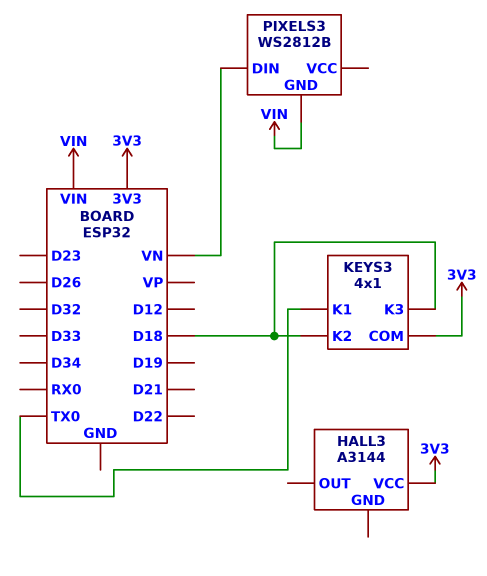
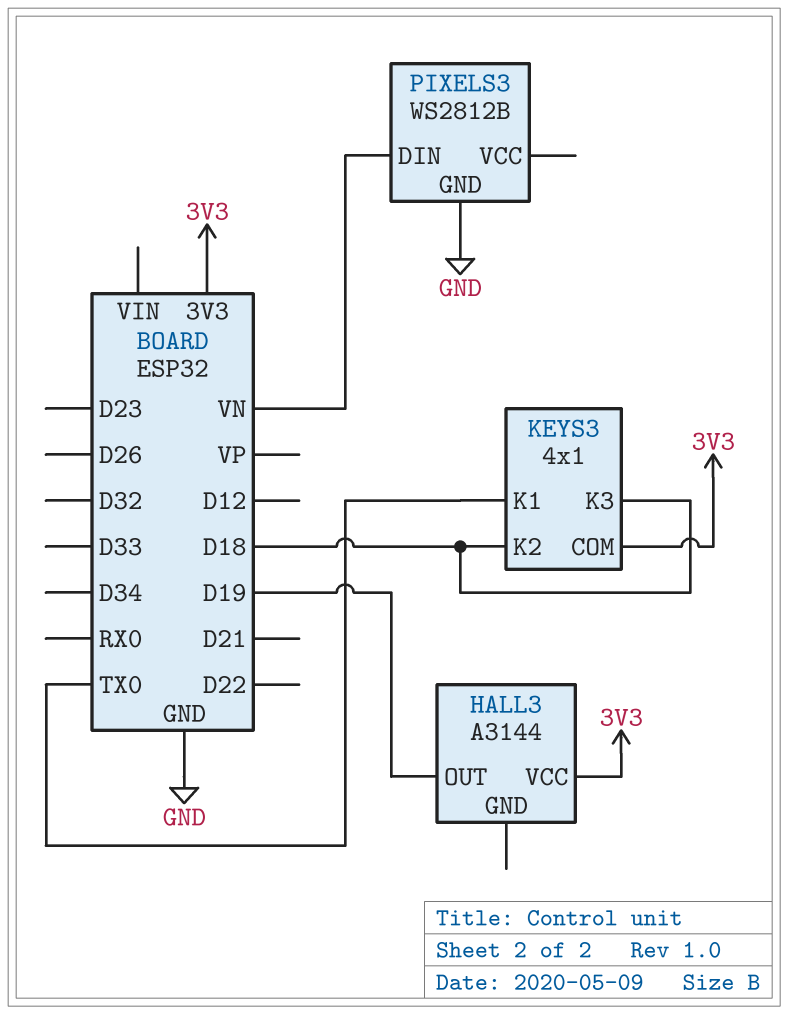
HALL3 pin OUT: none -> D19
PIXELS3 pin GND: VIN -> GND

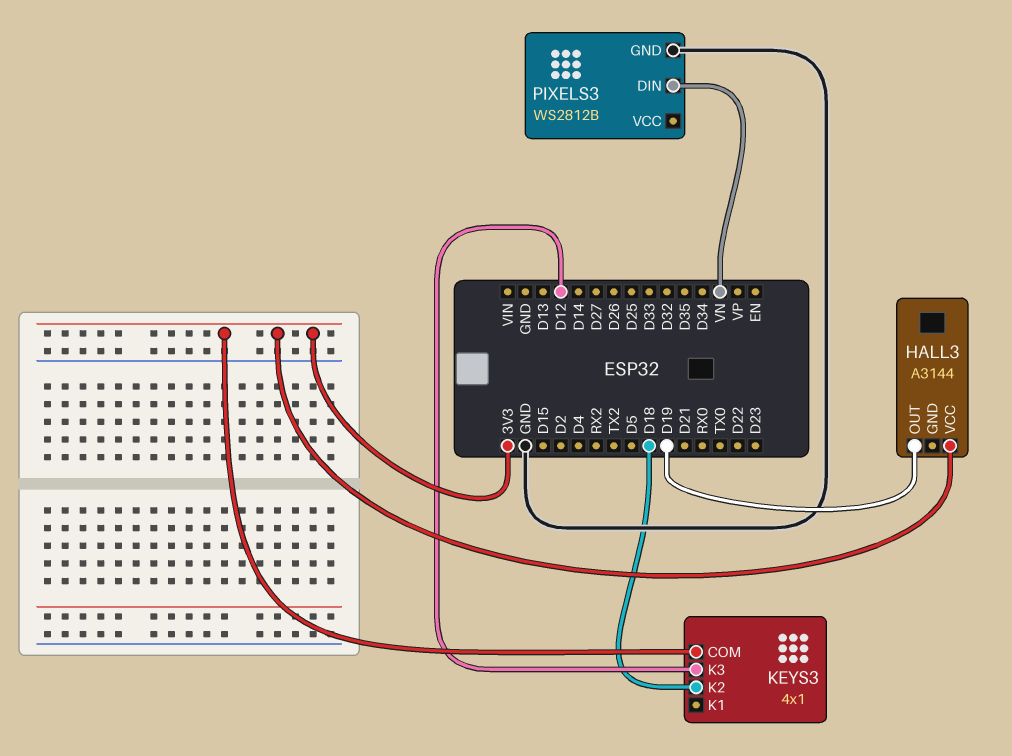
KEYS3 pin K1: TX0 -> none
KEYS3 pin K3: D18 -> D12

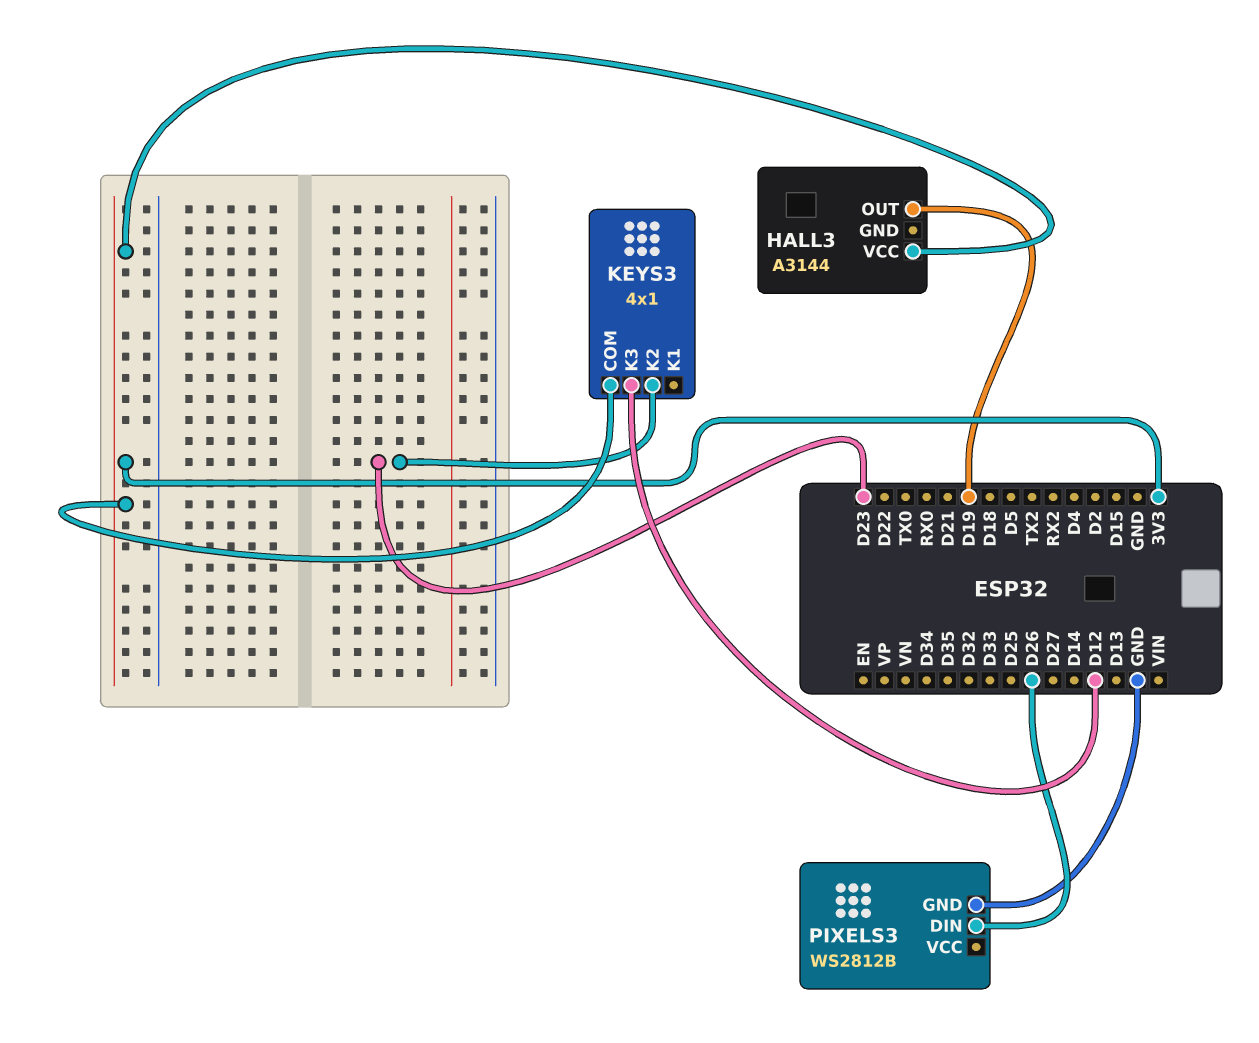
KEYS3 pin K2: D18 -> D23
PIXELS3 pin DIN: VN -> D26

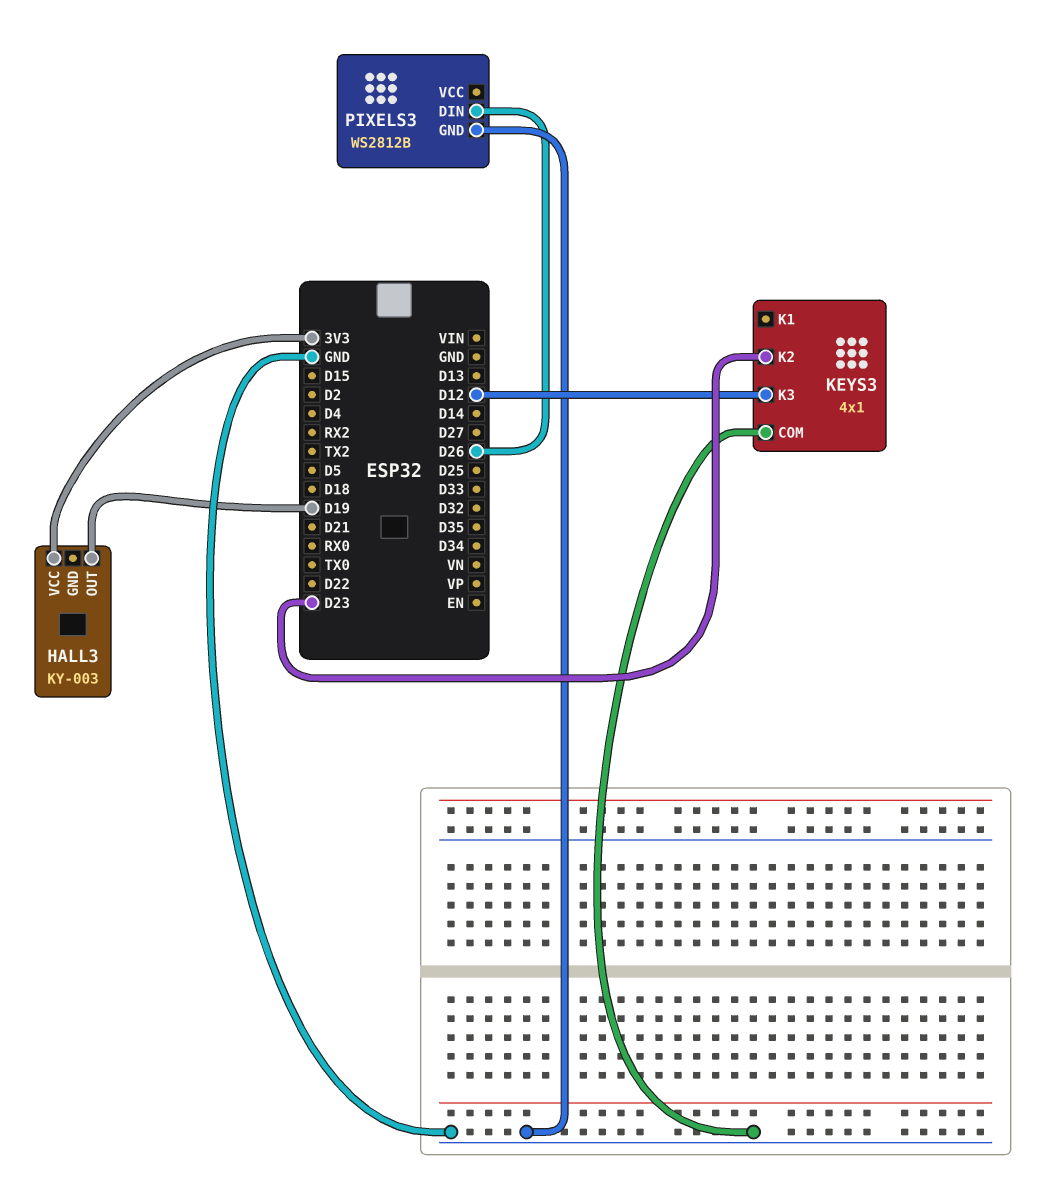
HALL3: A3144 -> KY-003
KEYS3 pin COM: 3V3 -> GND

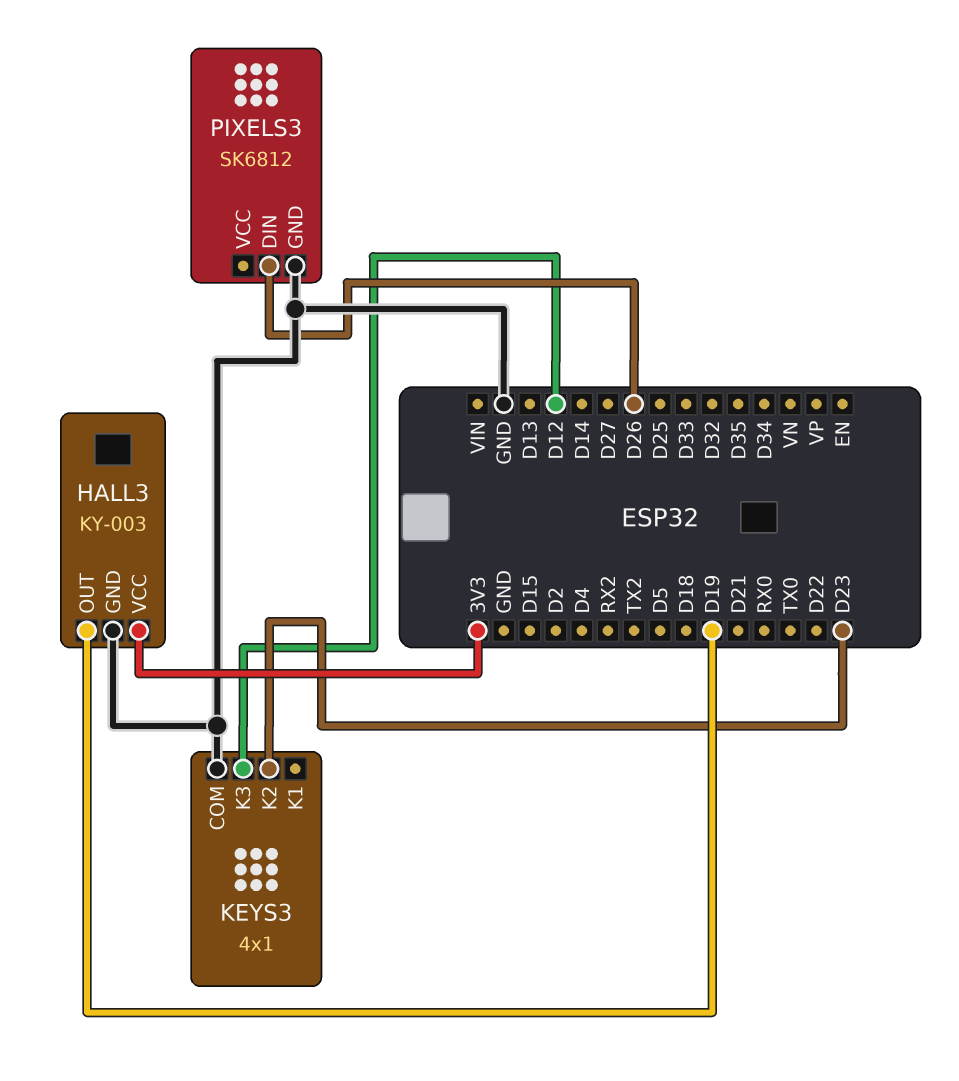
HALL3 pin GND: none -> GND
PIXELS3: WS2812B -> SK6812

